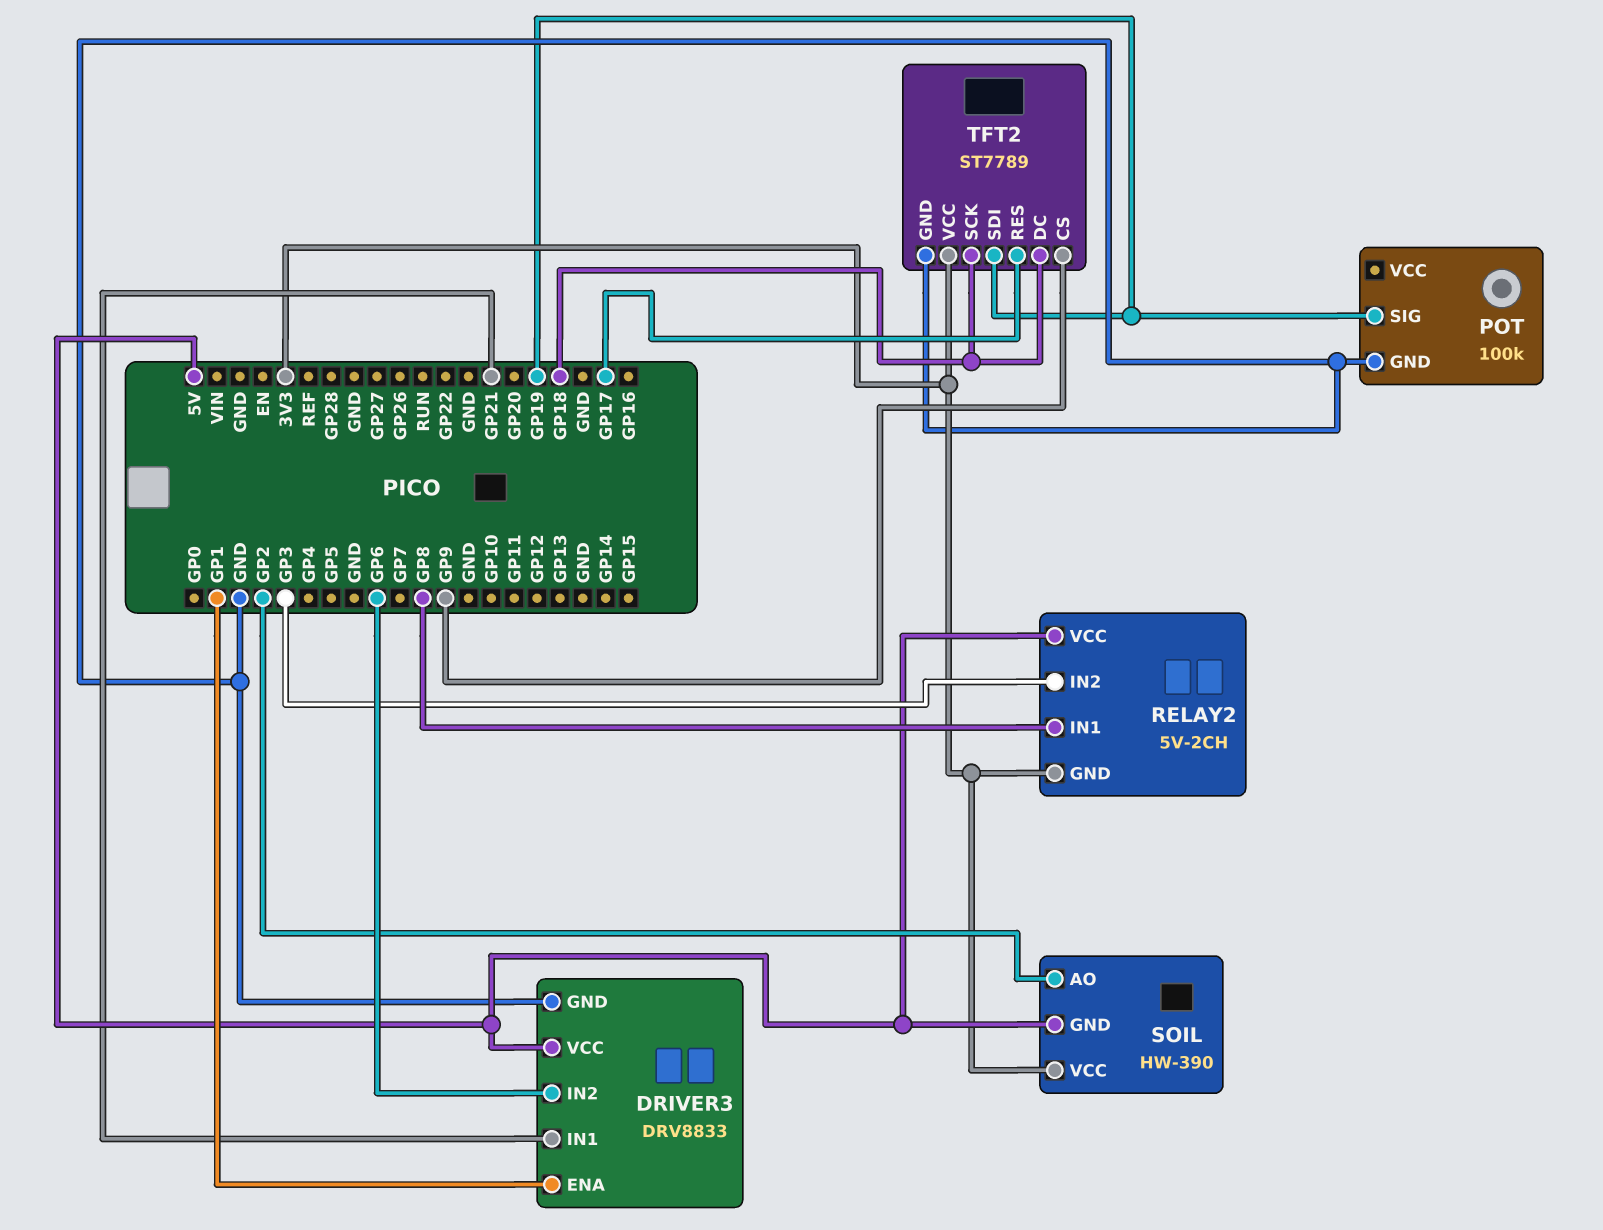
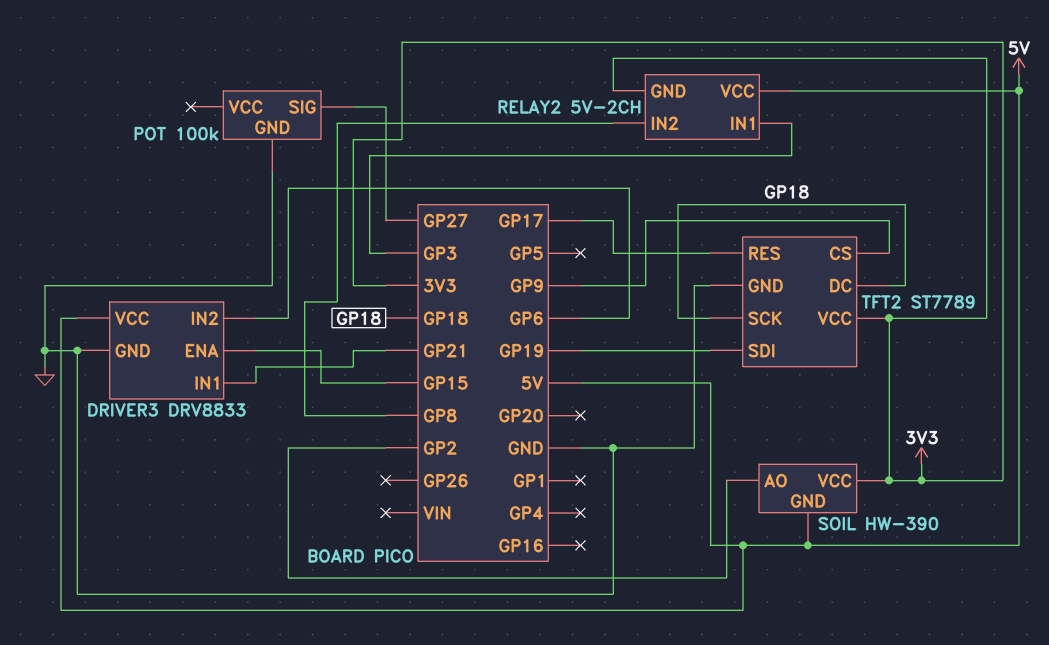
DRIVER3 pin ENA: GP1 -> GP15
POT pin SIG: GP19 -> GP27
RELAY2 pin IN1: GP8 -> GP3
RELAY2 pin IN2: GP3 -> GP8

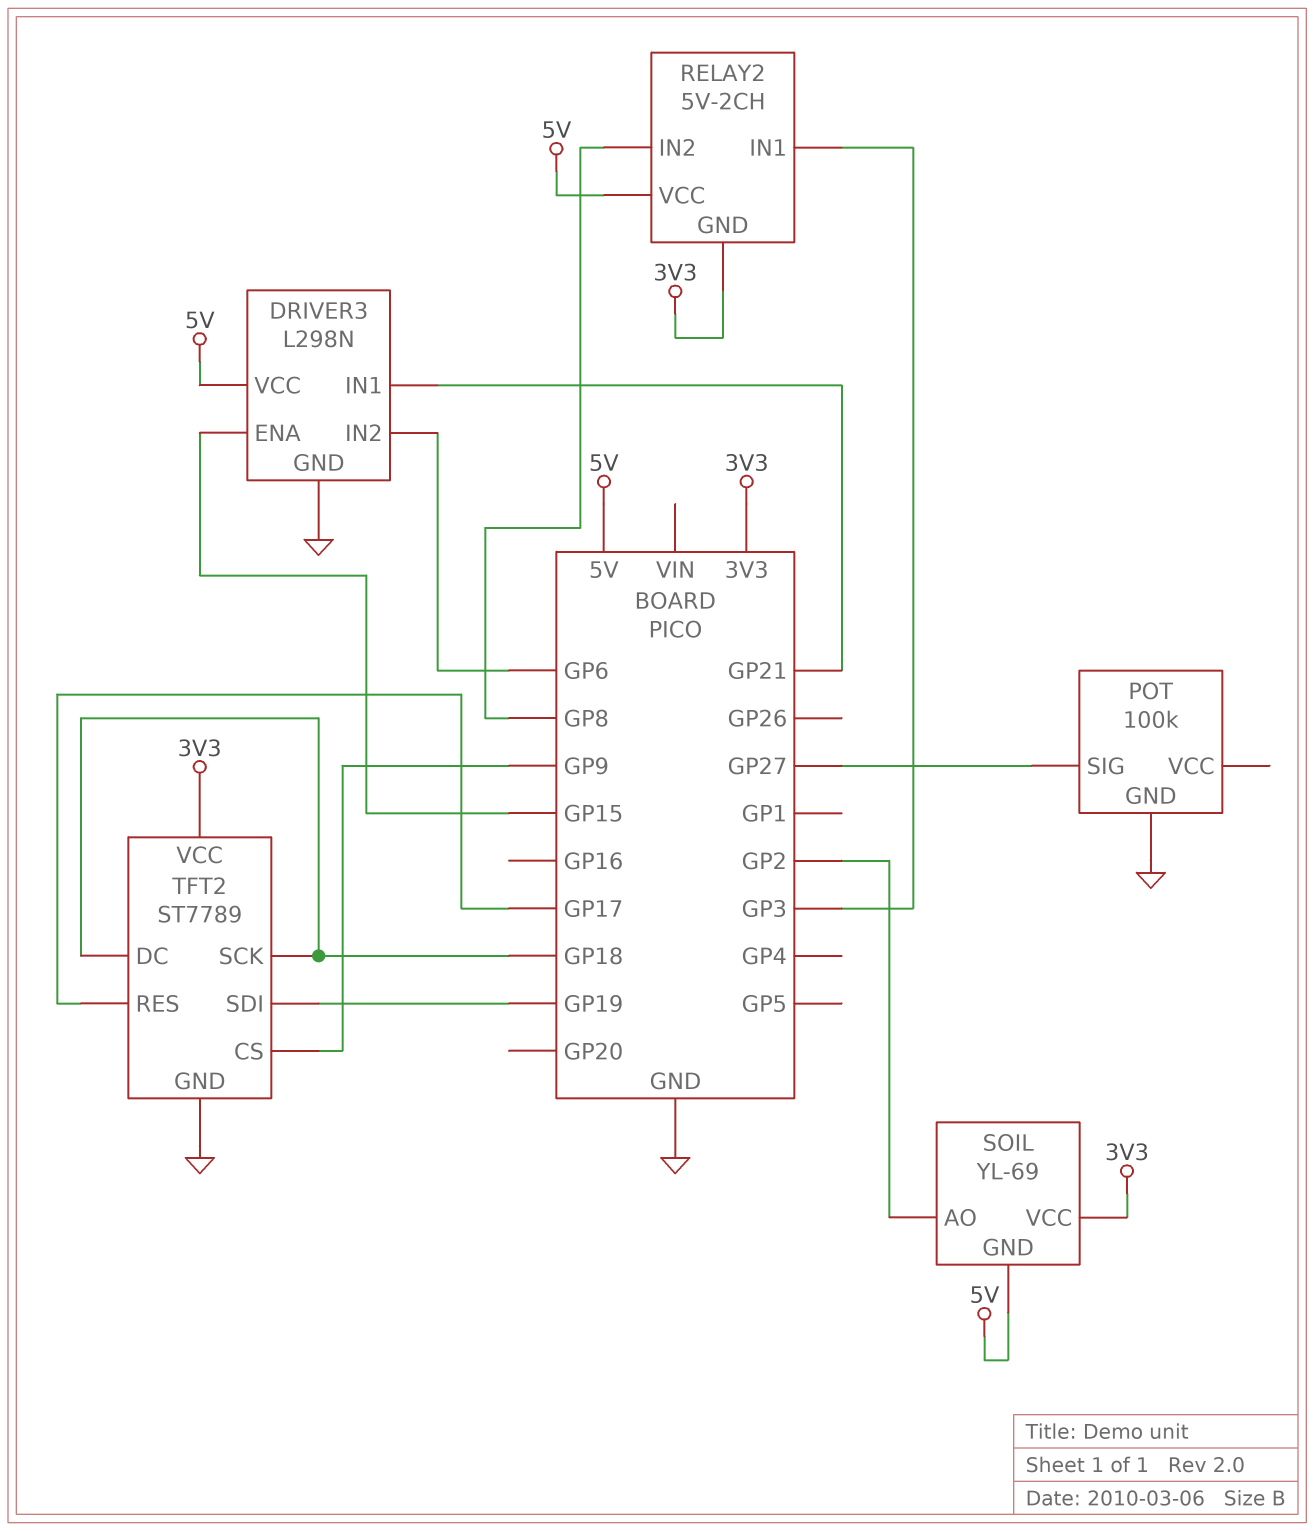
DRIVER3: DRV8833 -> L298N
SOIL: HW-390 -> YL-69

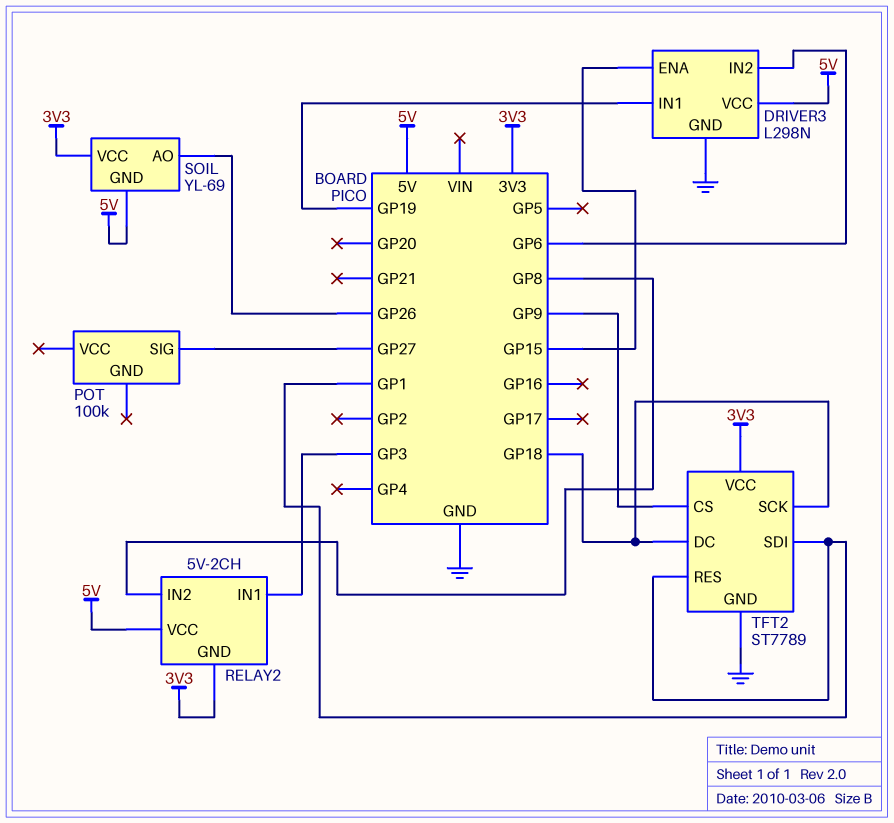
DRIVER3 pin IN1: GP21 -> GP19
POT pin GND: GND -> none
SOIL pin AO: GP2 -> GP26
TFT2 pin RES: GP17 -> GP1
TFT2 pin SDI: GP19 -> GP1

